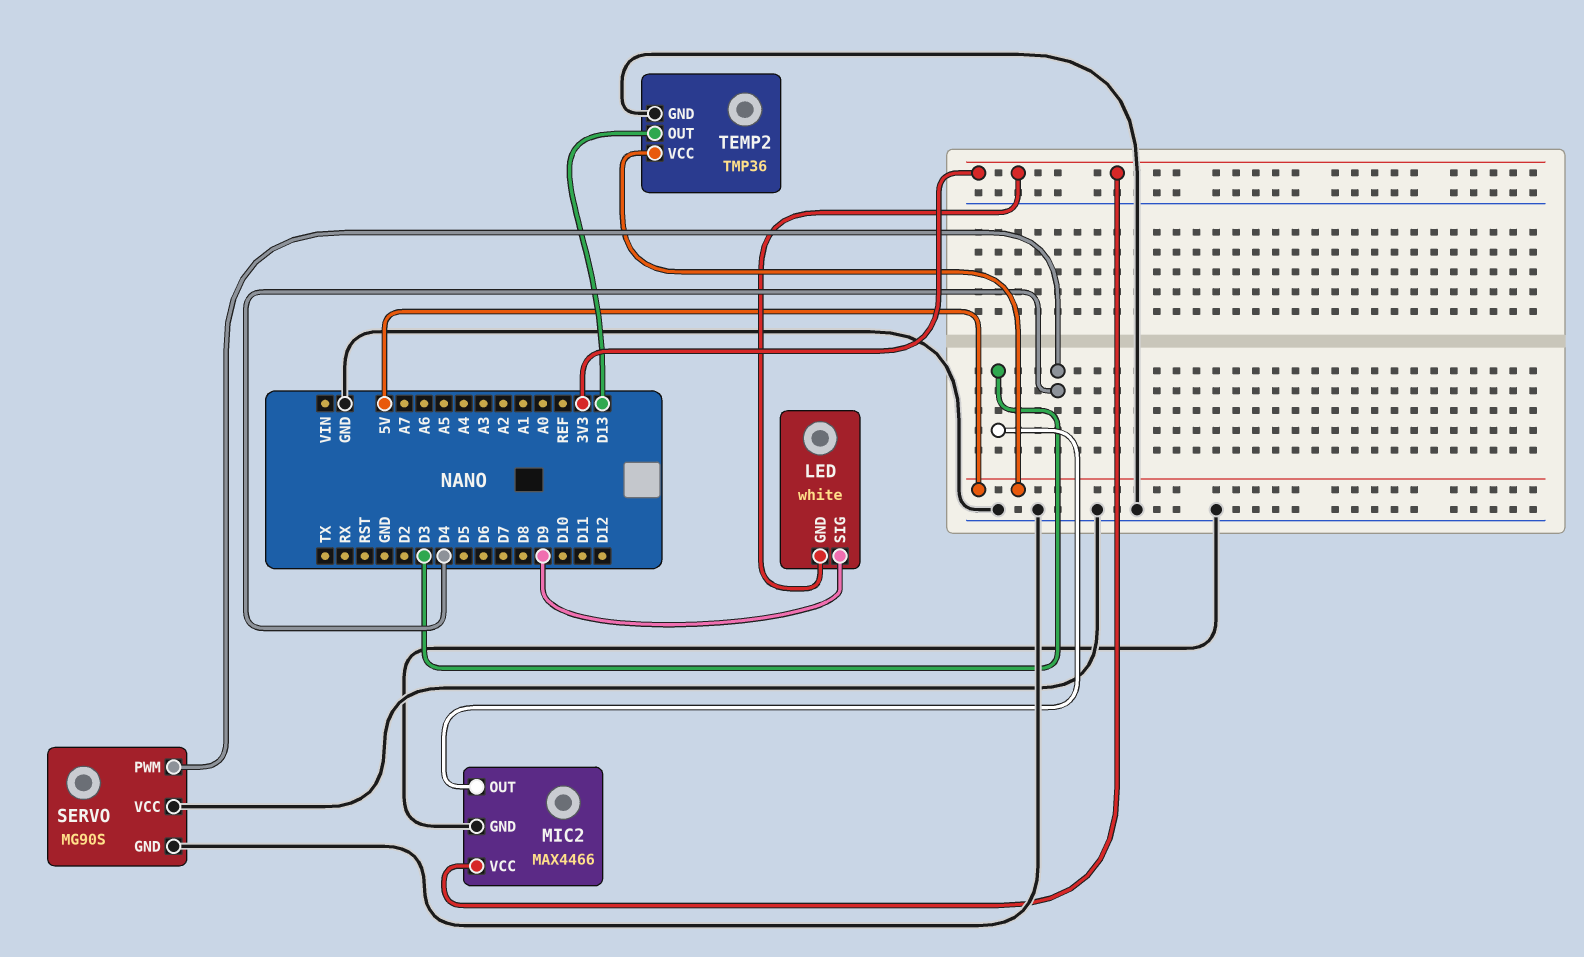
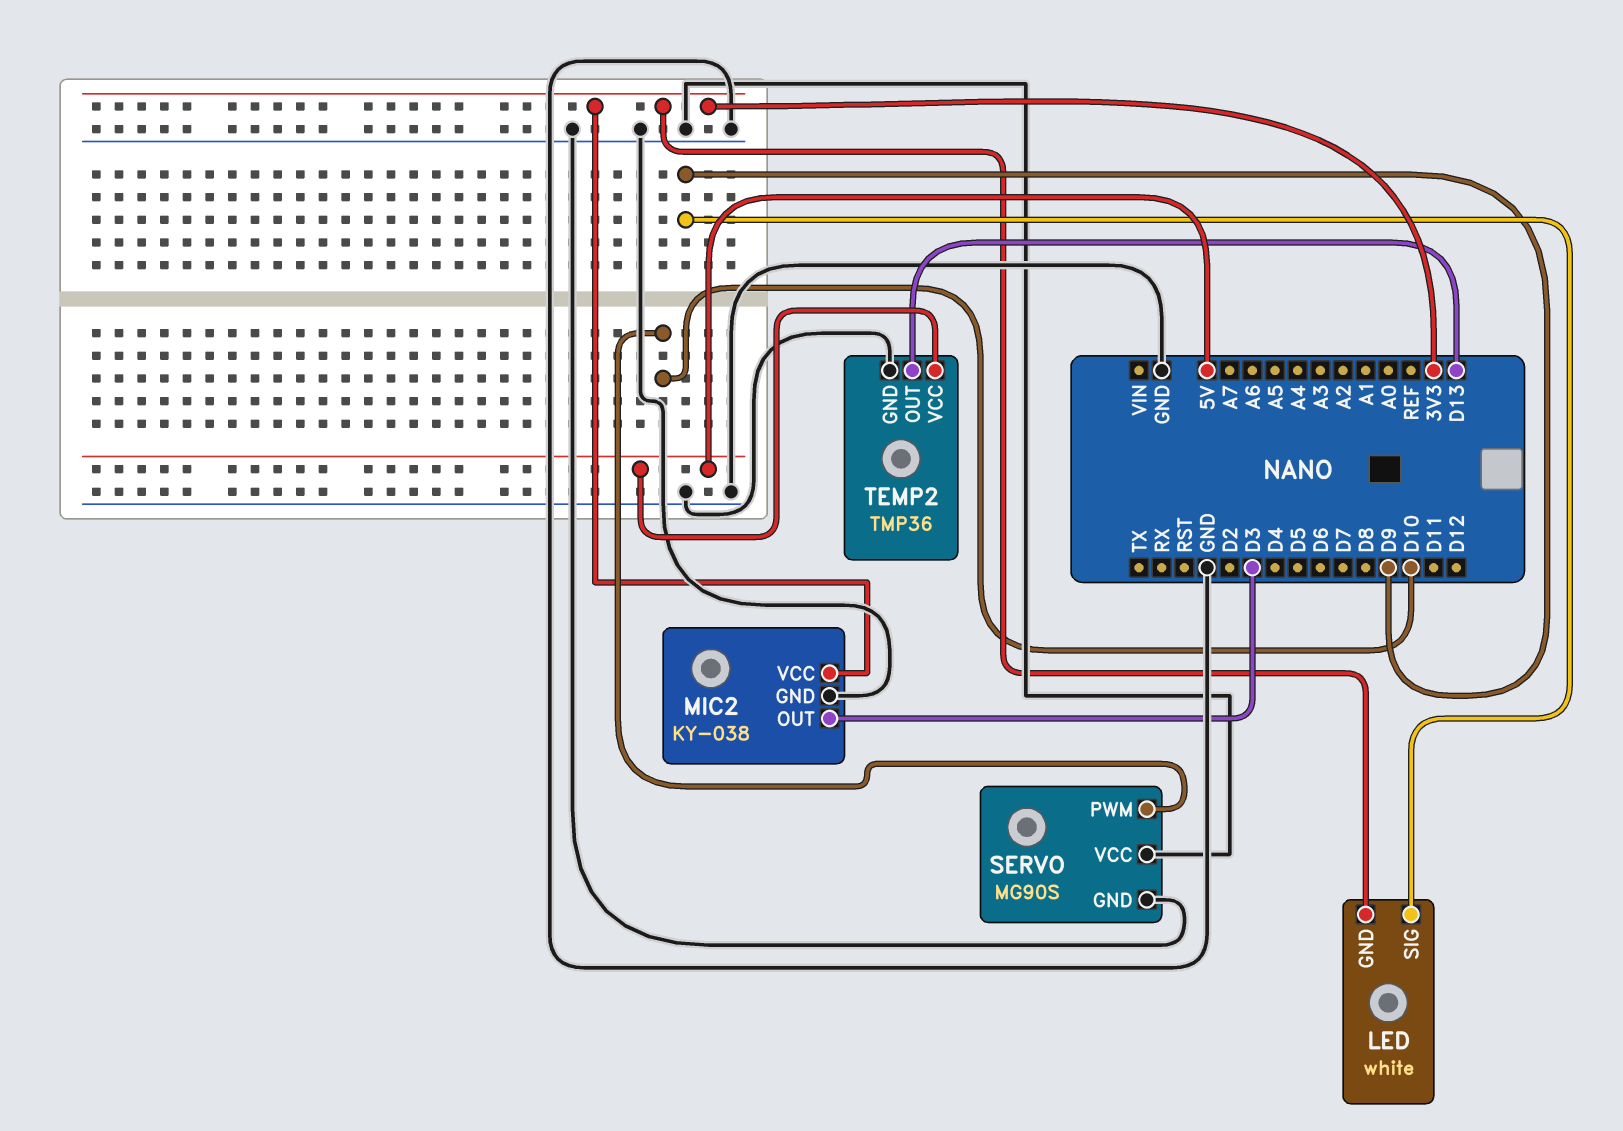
MIC2: MAX4466 -> KY-038
SERVO pin PWM: D4 -> D10

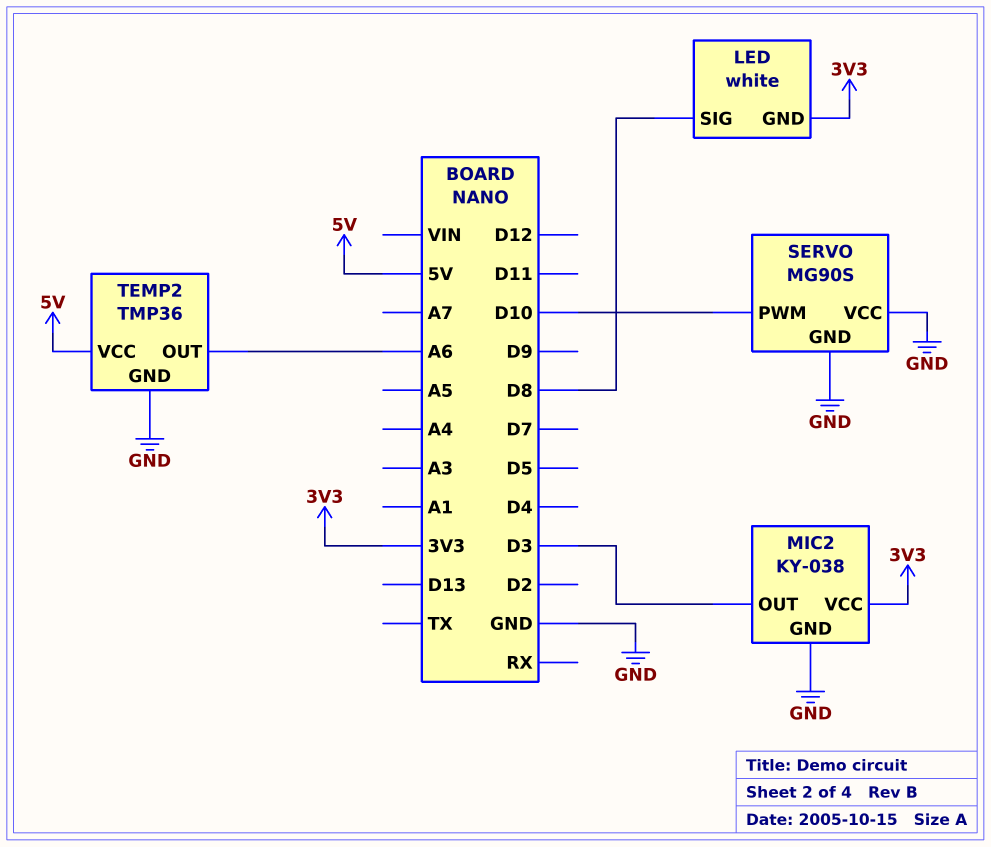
LED pin SIG: D9 -> D8
TEMP2 pin OUT: D13 -> A6

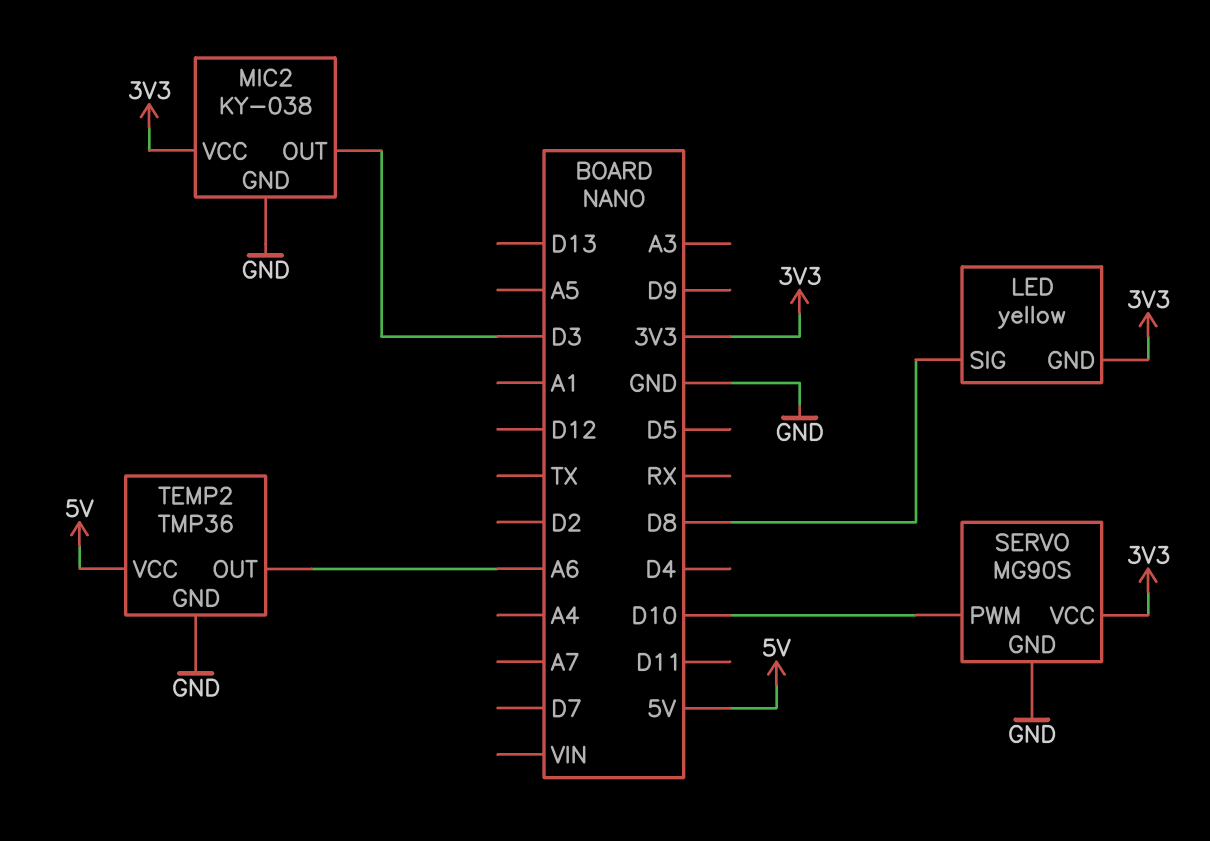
LED: white -> yellow
SERVO pin VCC: GND -> 3V3

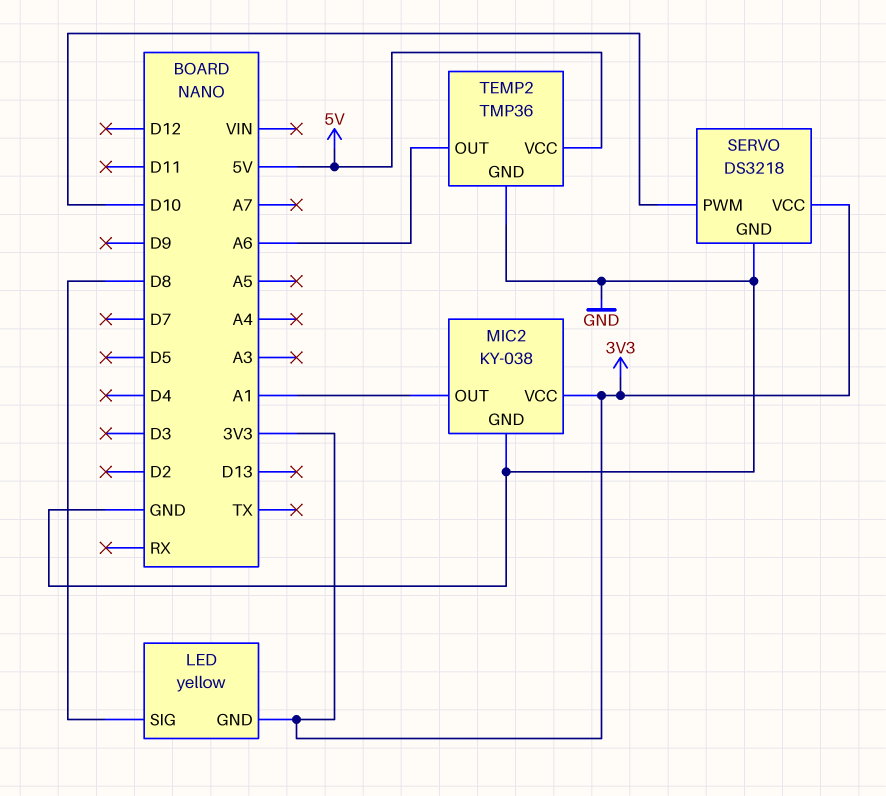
MIC2 pin OUT: D3 -> A1
SERVO: MG90S -> DS3218

